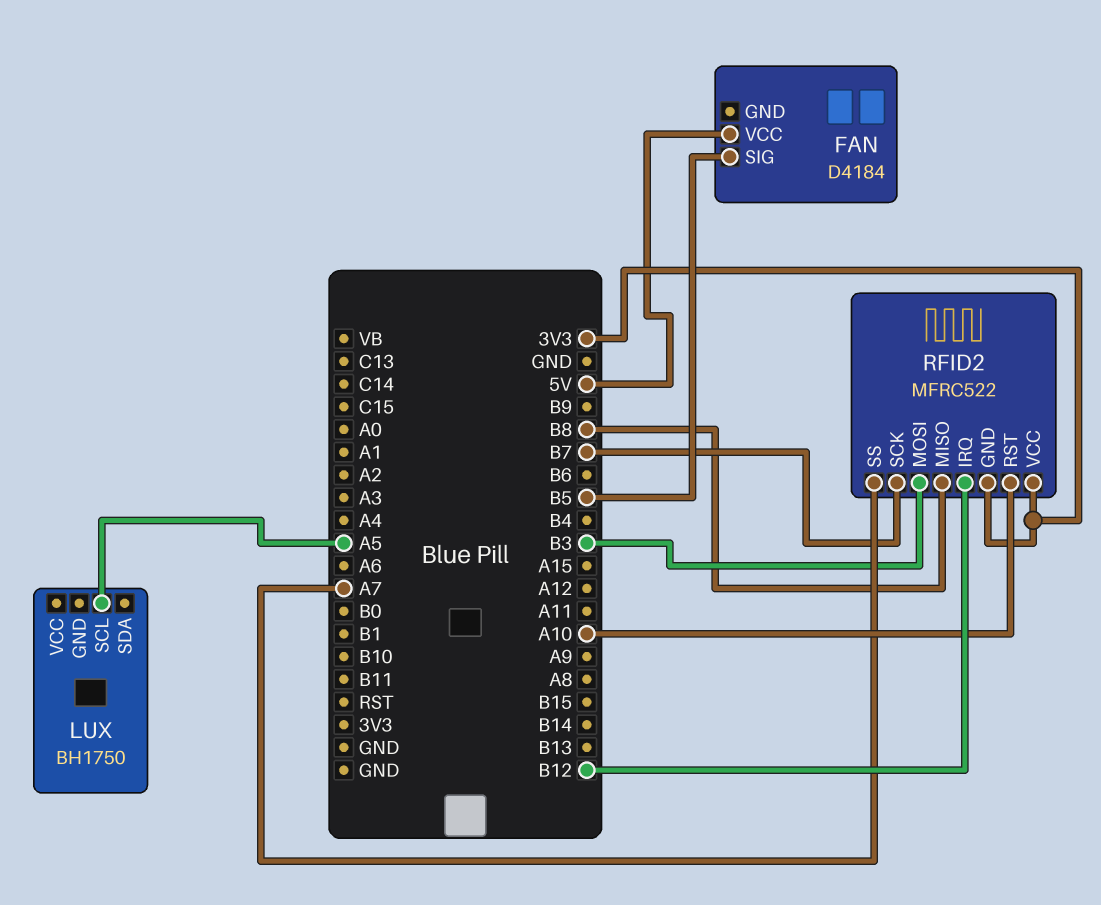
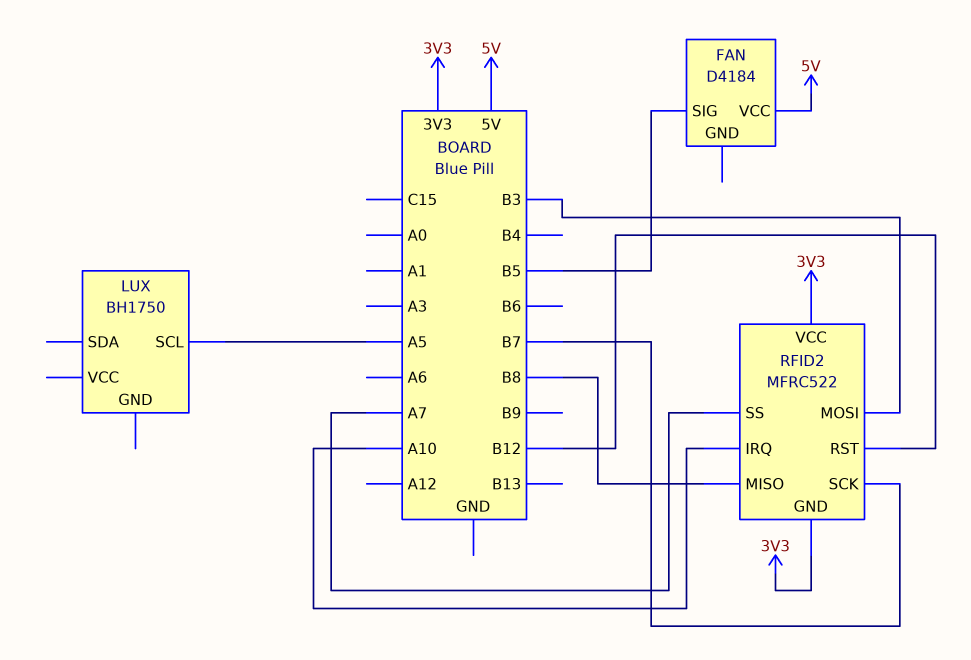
RFID2 pin IRQ: B12 -> A10
RFID2 pin RST: A10 -> B12

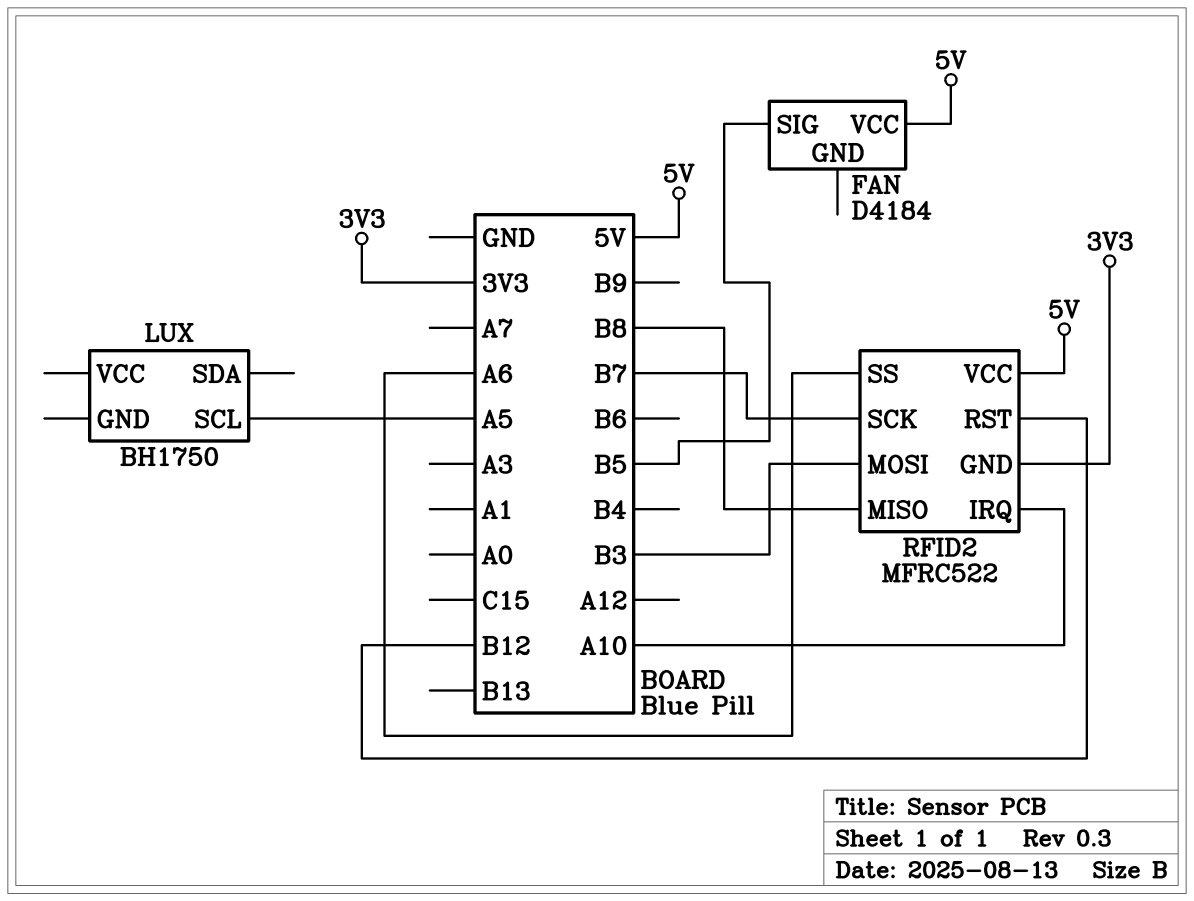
RFID2 pin SS: A7 -> A6
RFID2 pin VCC: 3V3 -> 5V

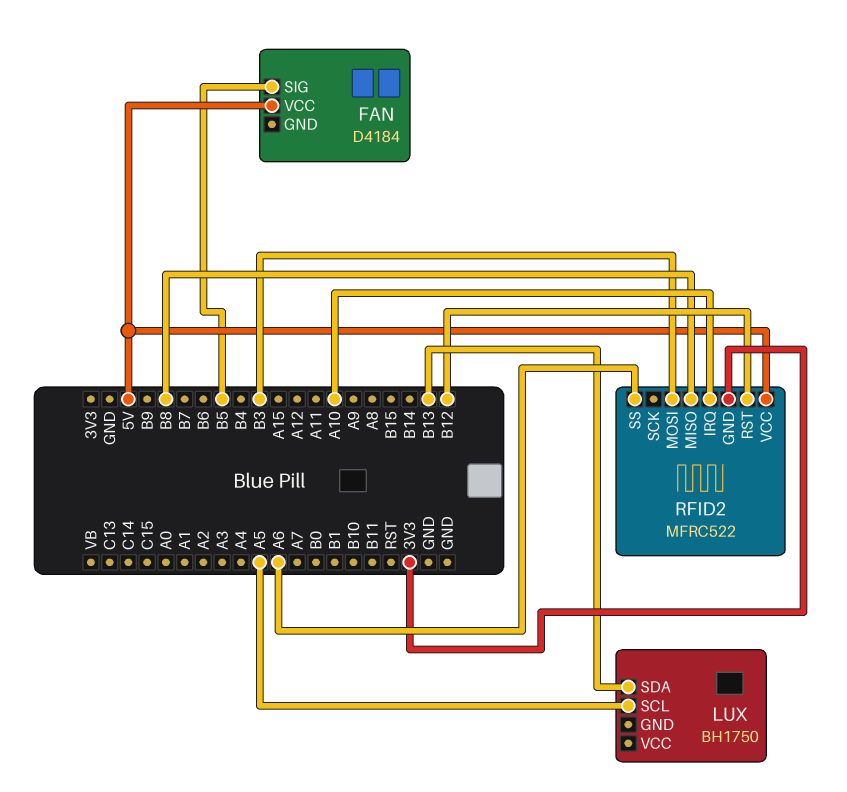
LUX pin SDA: none -> B13
RFID2 pin SCK: B7 -> none

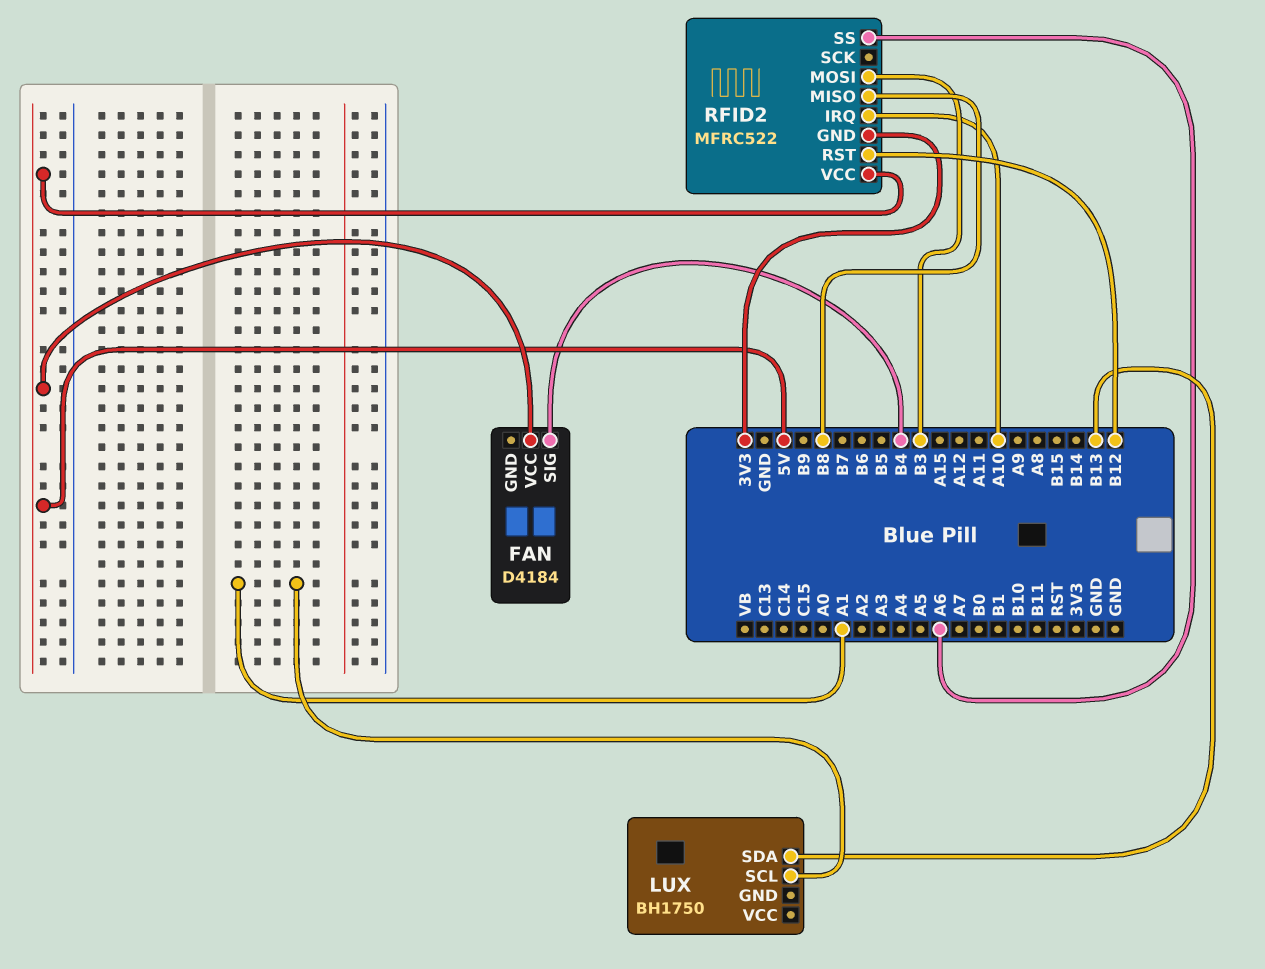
FAN pin SIG: B5 -> B4
LUX pin SCL: A5 -> A1

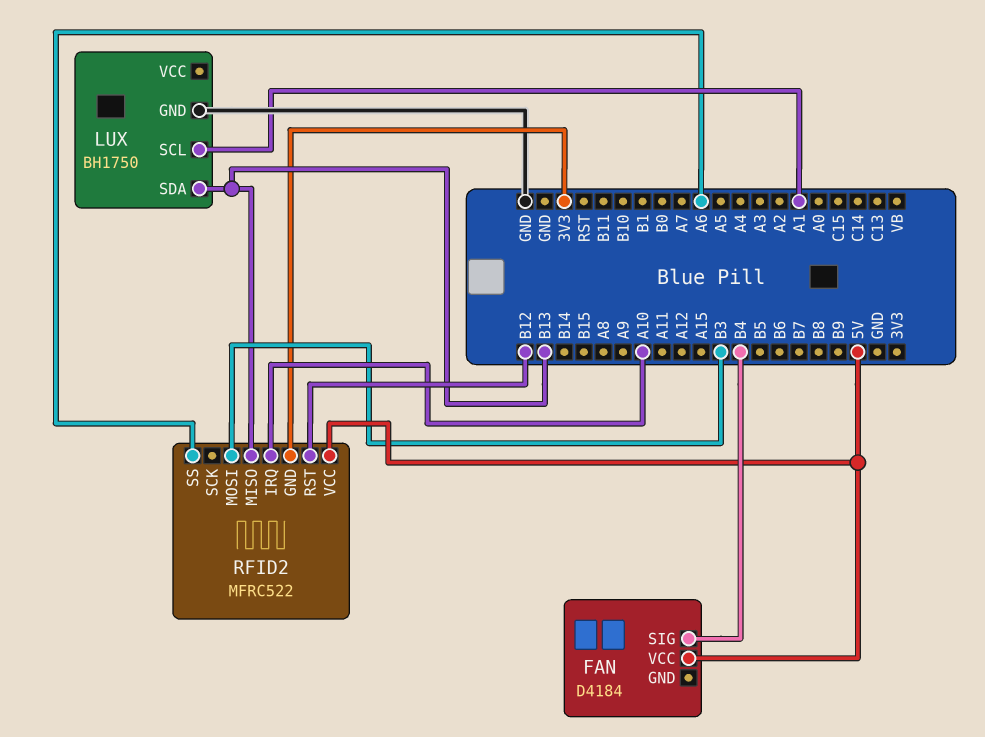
LUX pin GND: none -> GND
RFID2 pin MISO: B8 -> B13

